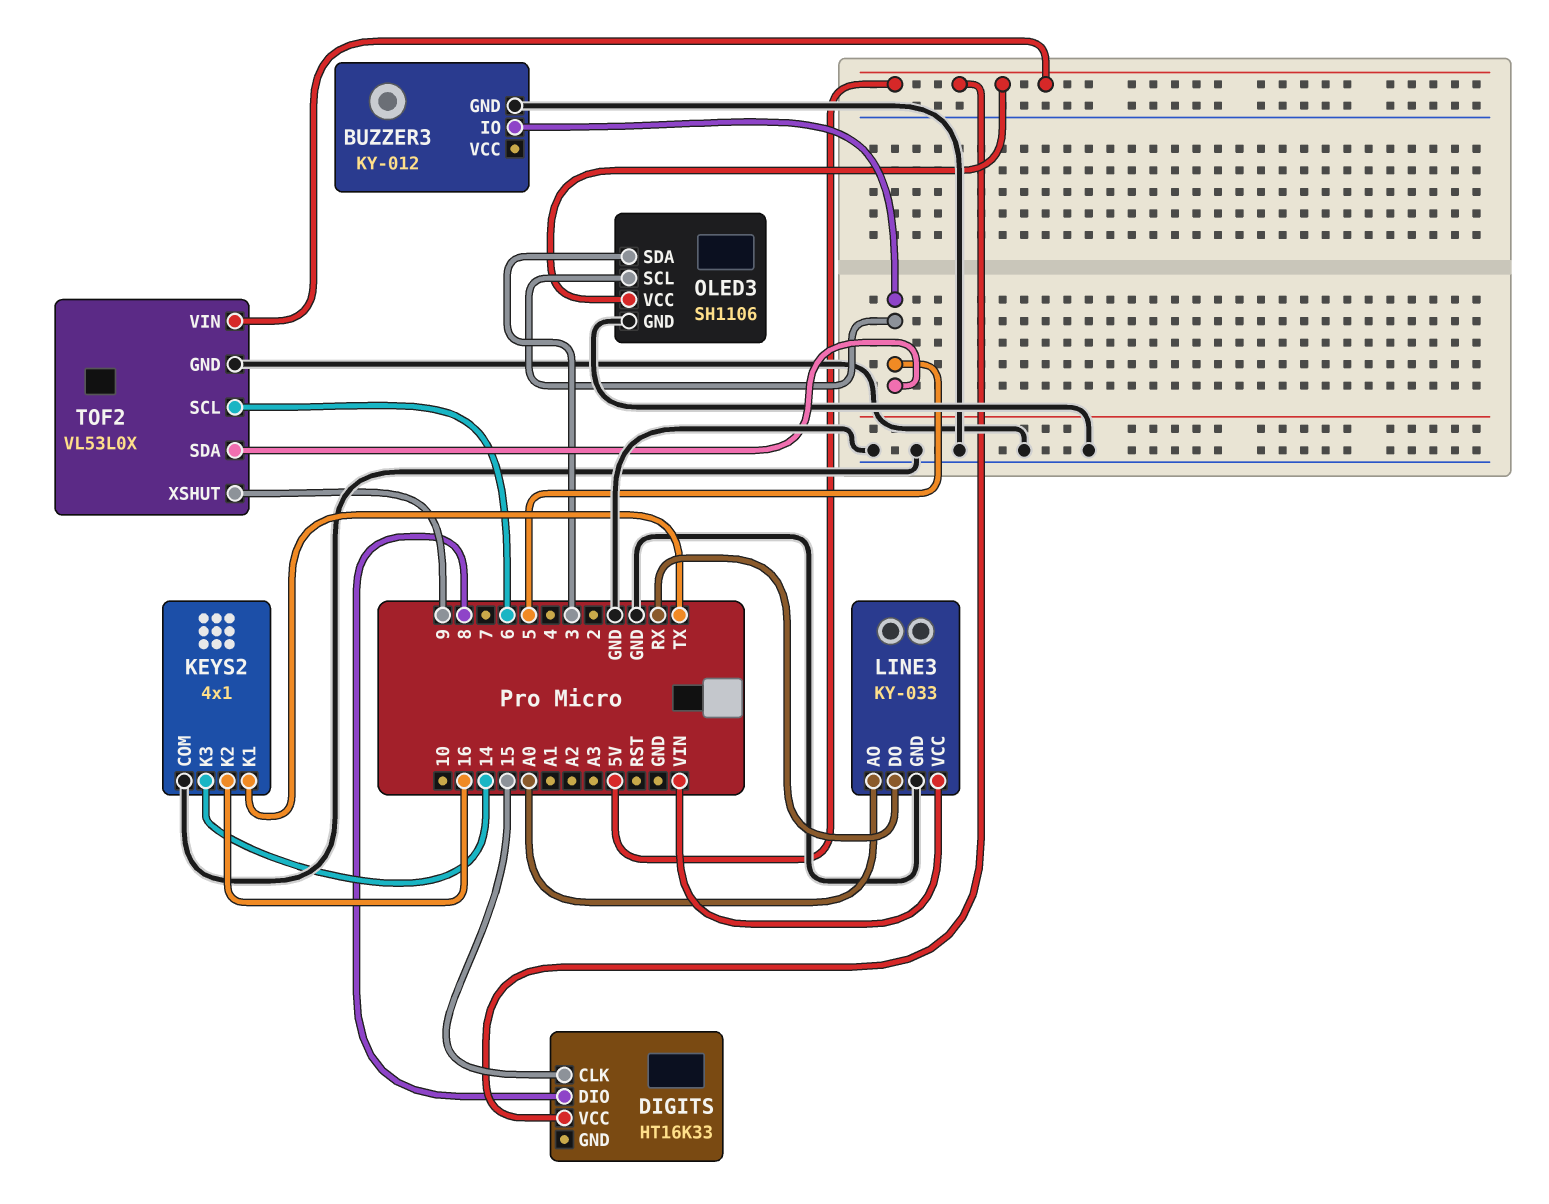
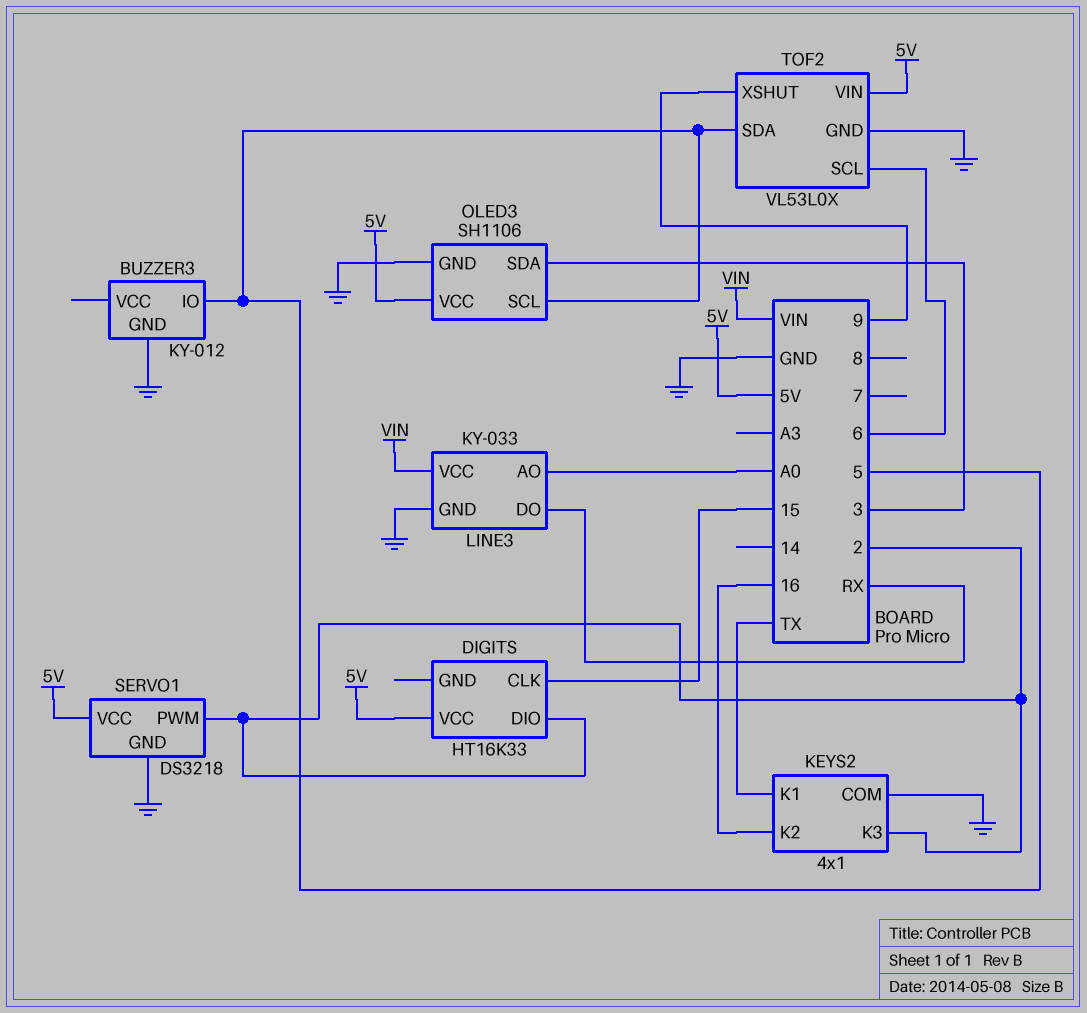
DIGITS pin DIO: 8 -> 2
KEYS2 pin K3: 14 -> 2
SERVO1: none -> DS3218
SERVO1 pin GND: none -> GND
SERVO1 pin PWM: none -> 2
SERVO1 pin VCC: none -> 5V

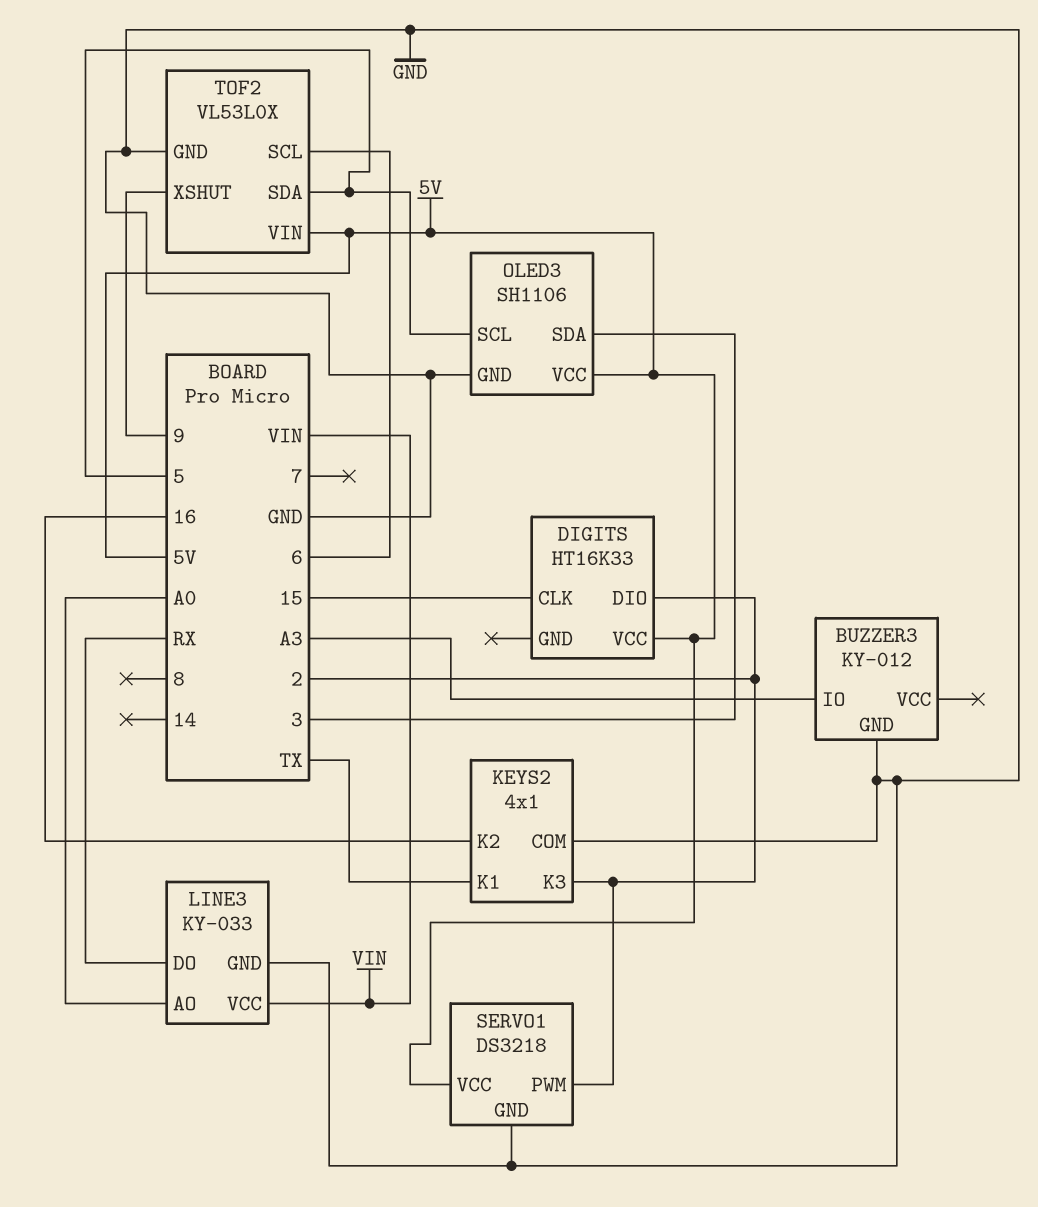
BUZZER3 pin IO: 5 -> A3

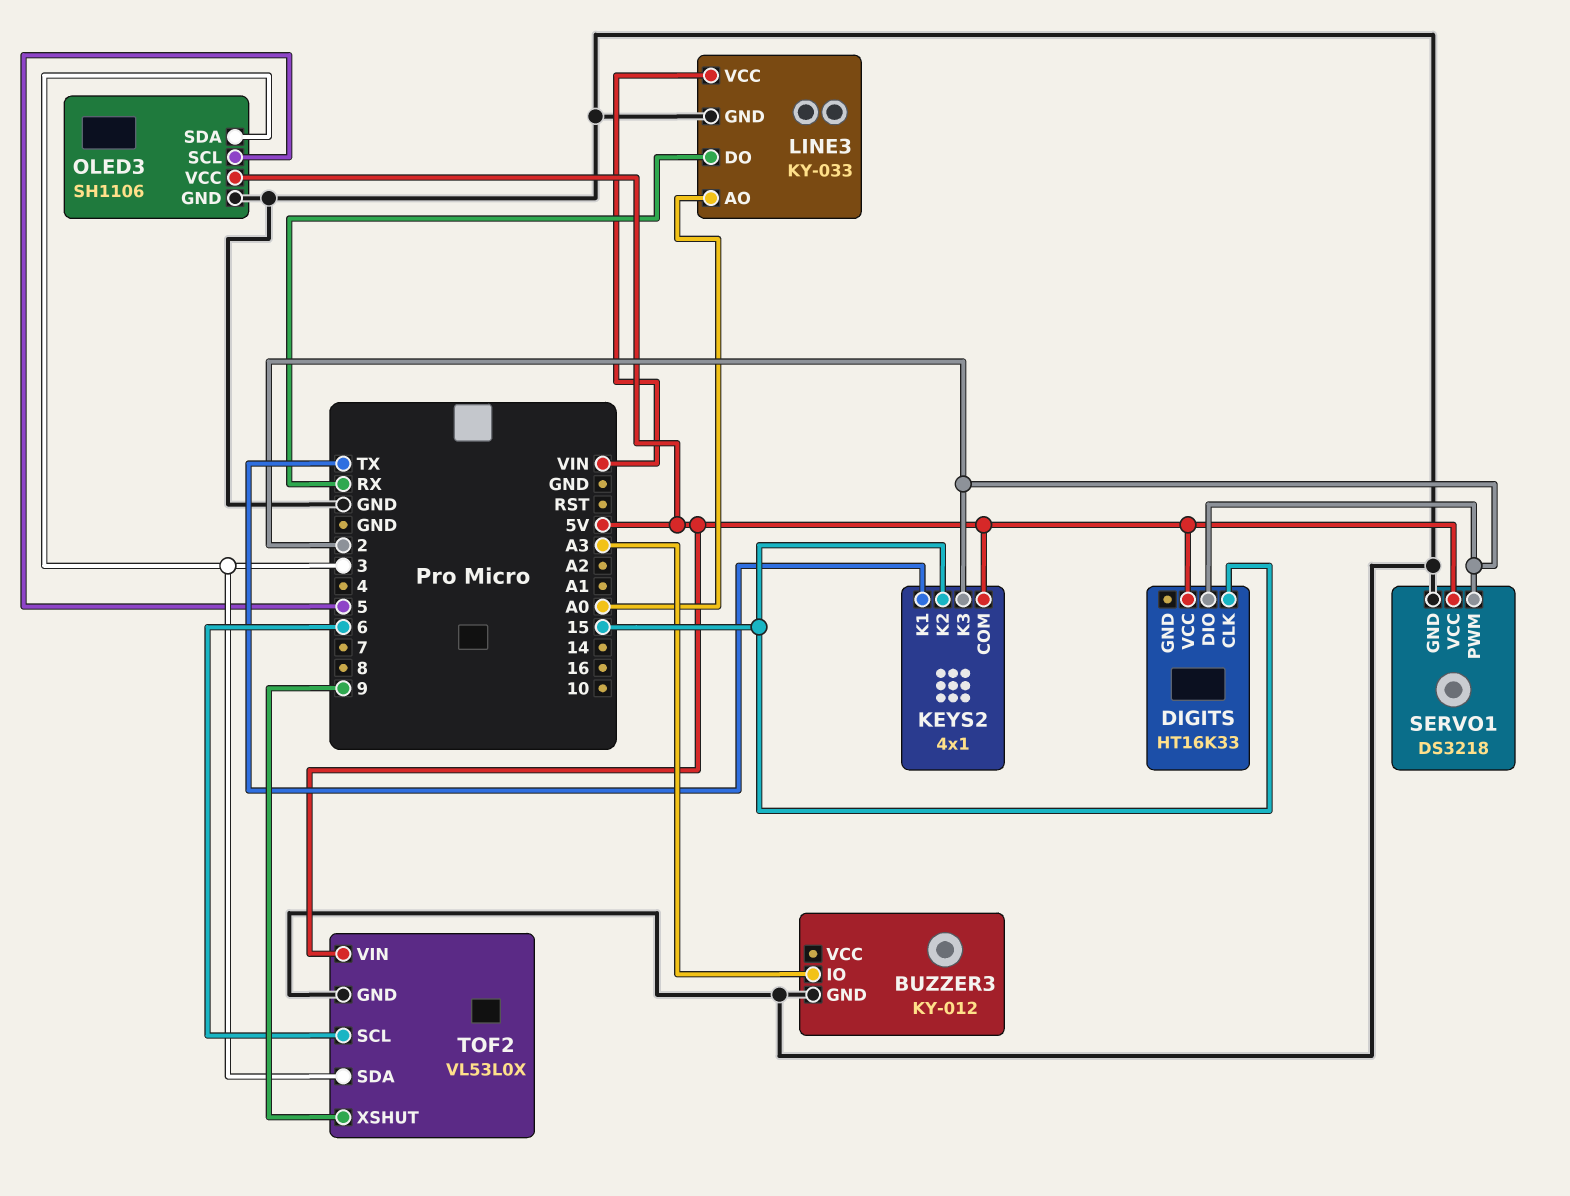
KEYS2 pin COM: GND -> 5V
KEYS2 pin K2: 16 -> 15
TOF2 pin SDA: 5 -> 3

